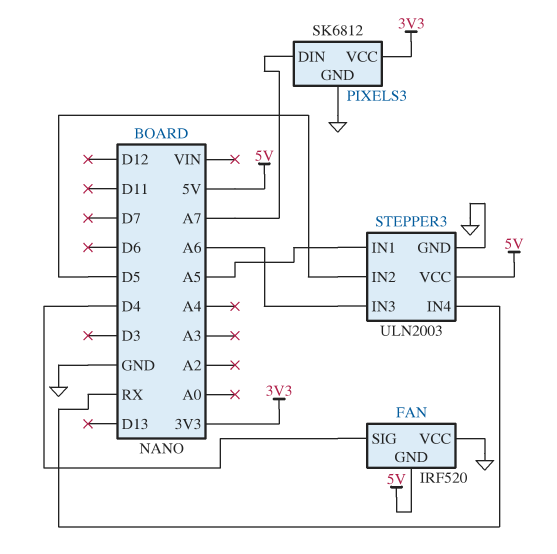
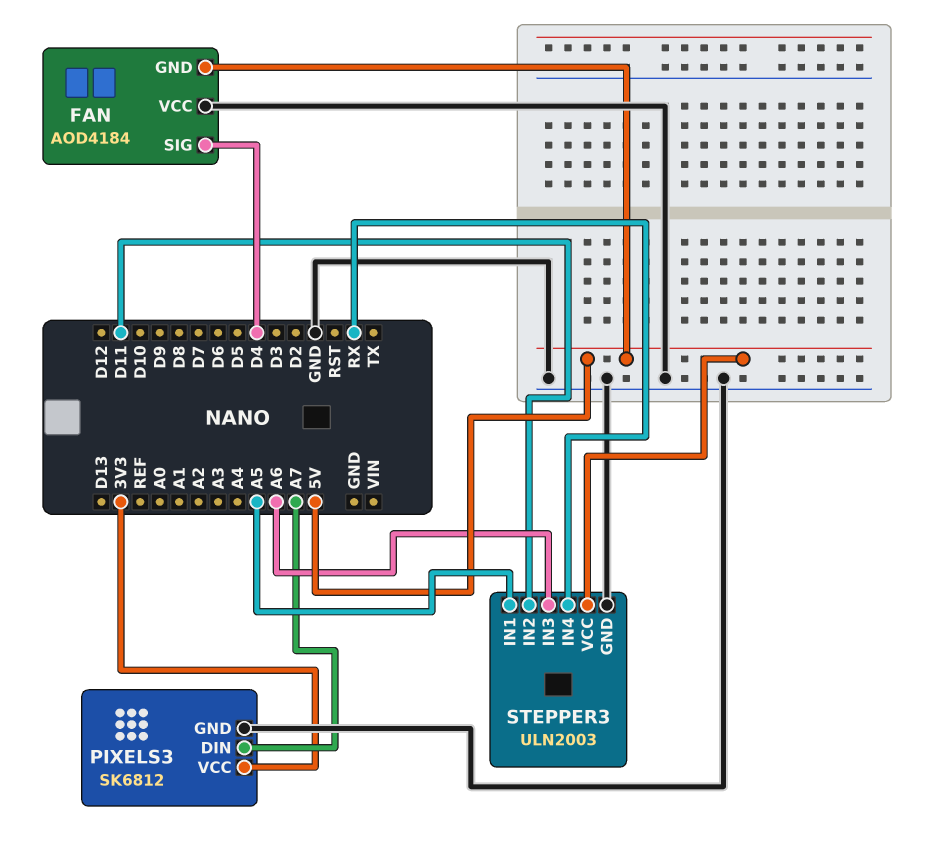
FAN: IRF520 -> AOD4184
STEPPER3 pin IN2: D5 -> D11

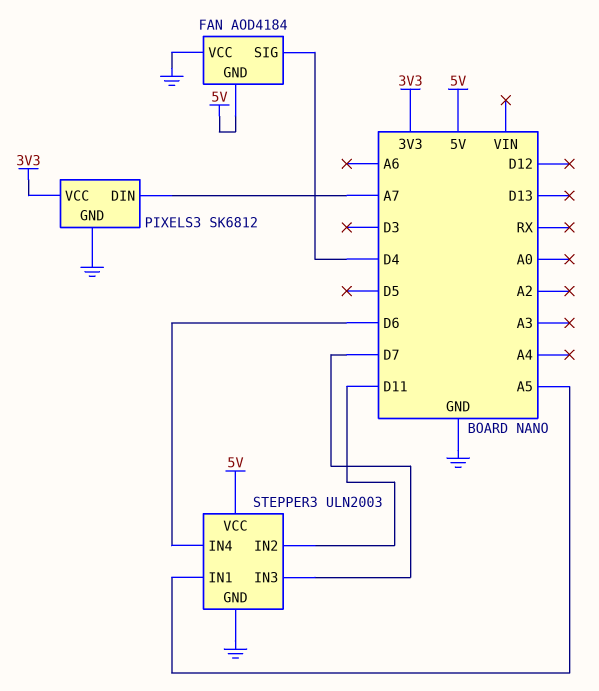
STEPPER3 pin IN3: A6 -> D7
STEPPER3 pin IN4: RX -> D6

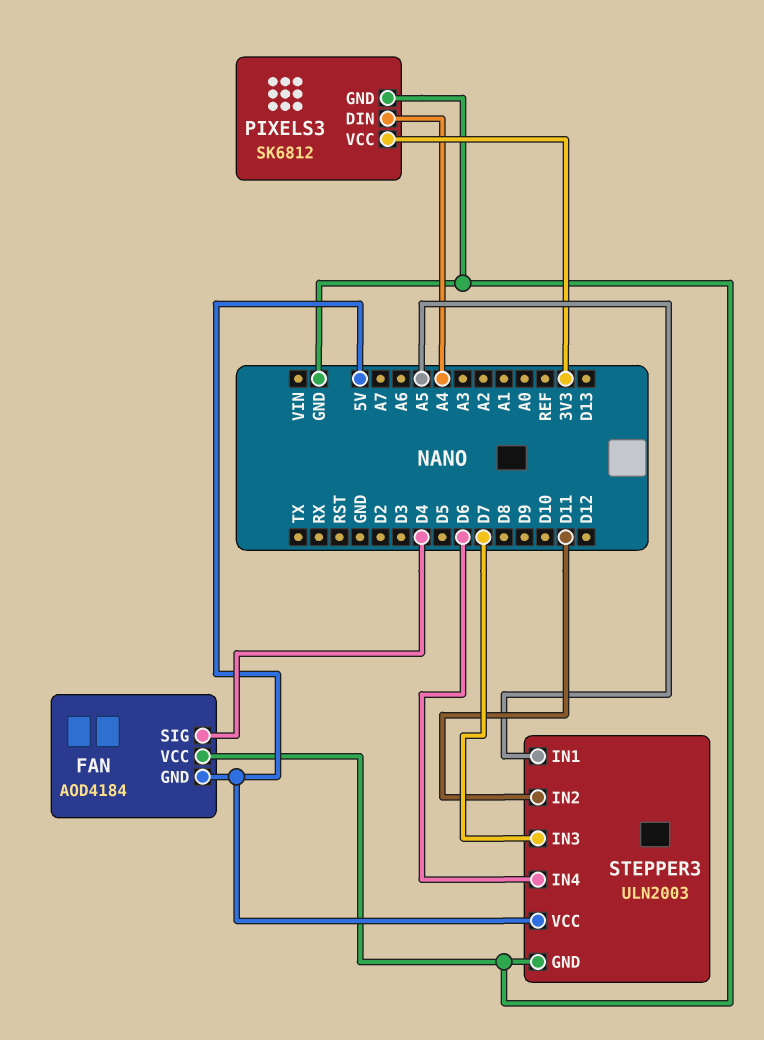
PIXELS3 pin DIN: A7 -> A4

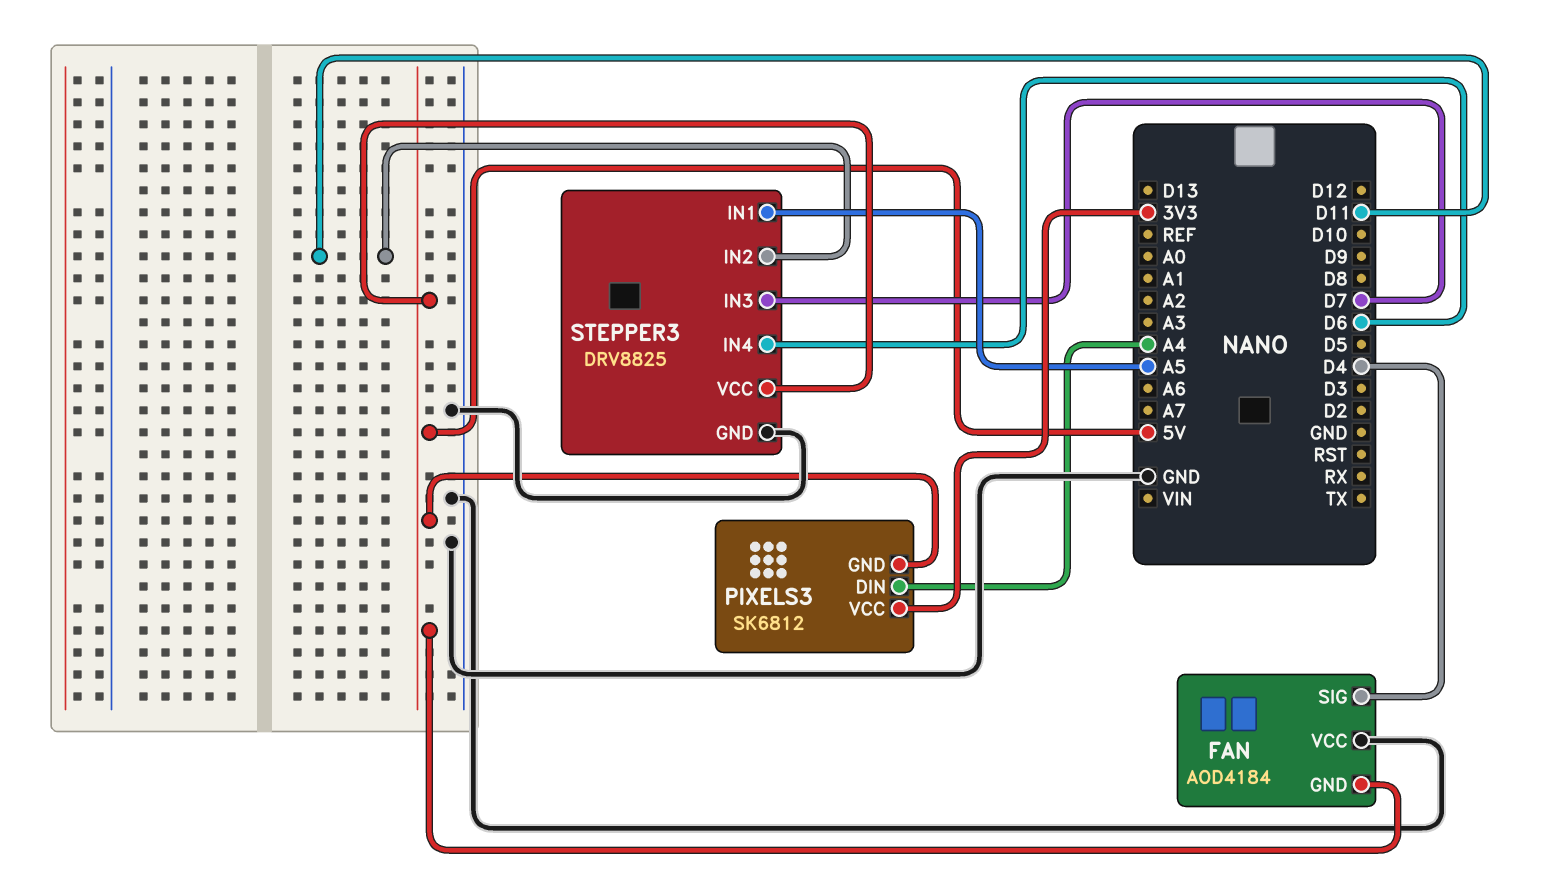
PIXELS3 pin GND: GND -> 5V
STEPPER3: ULN2003 -> DRV8825

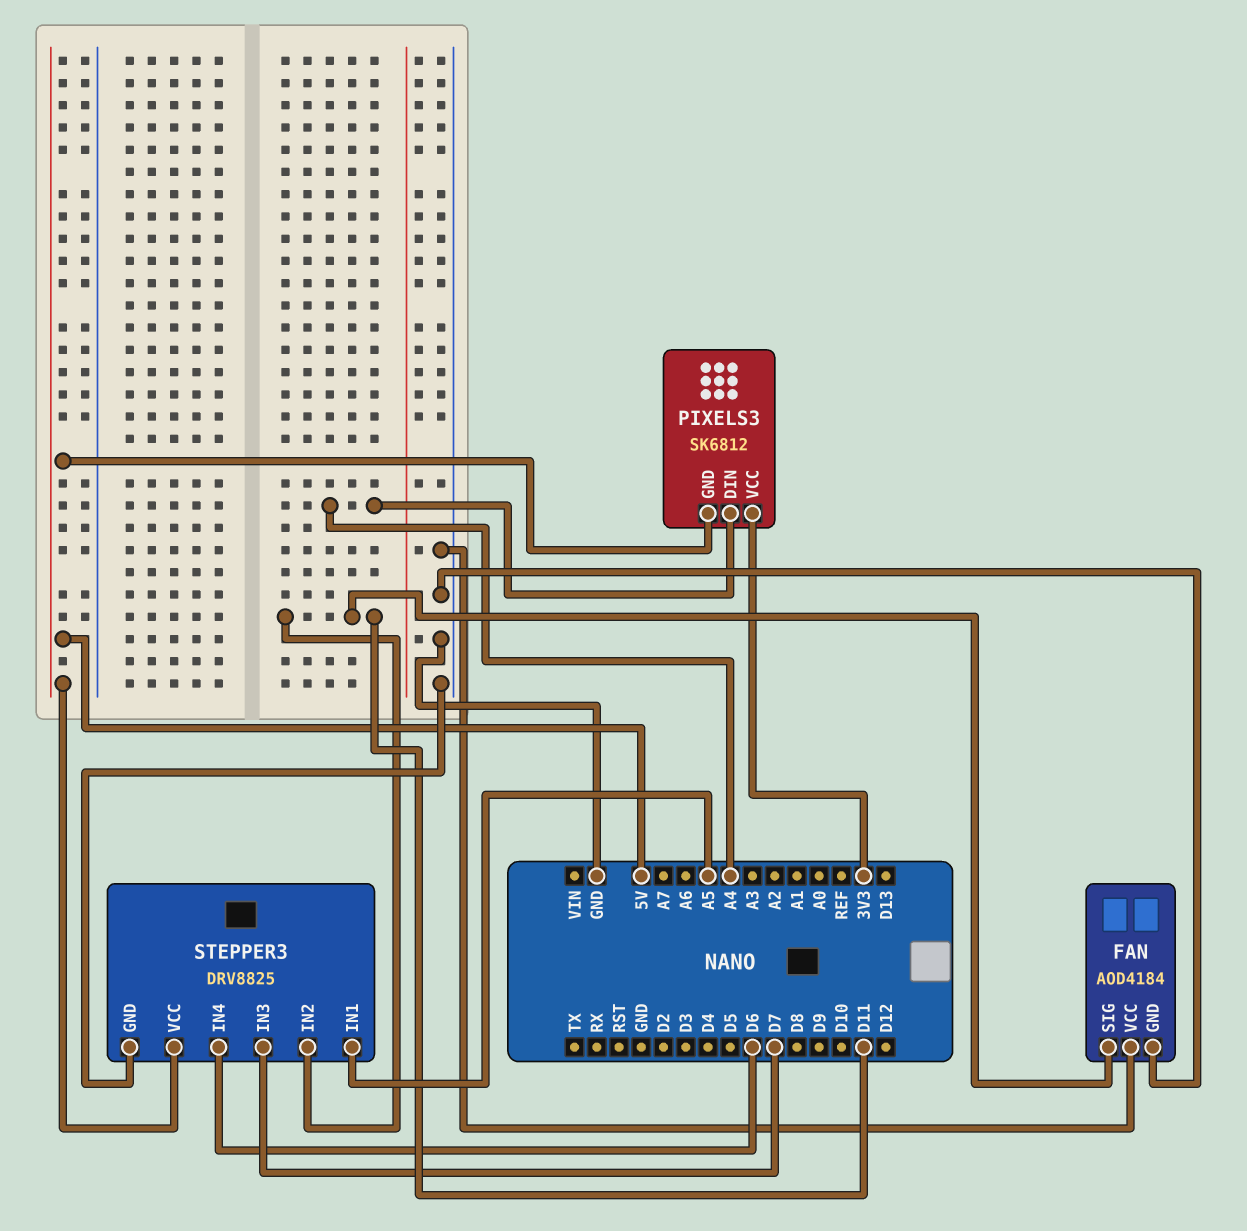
FAN pin GND: 5V -> GND
FAN pin SIG: D4 -> D11

